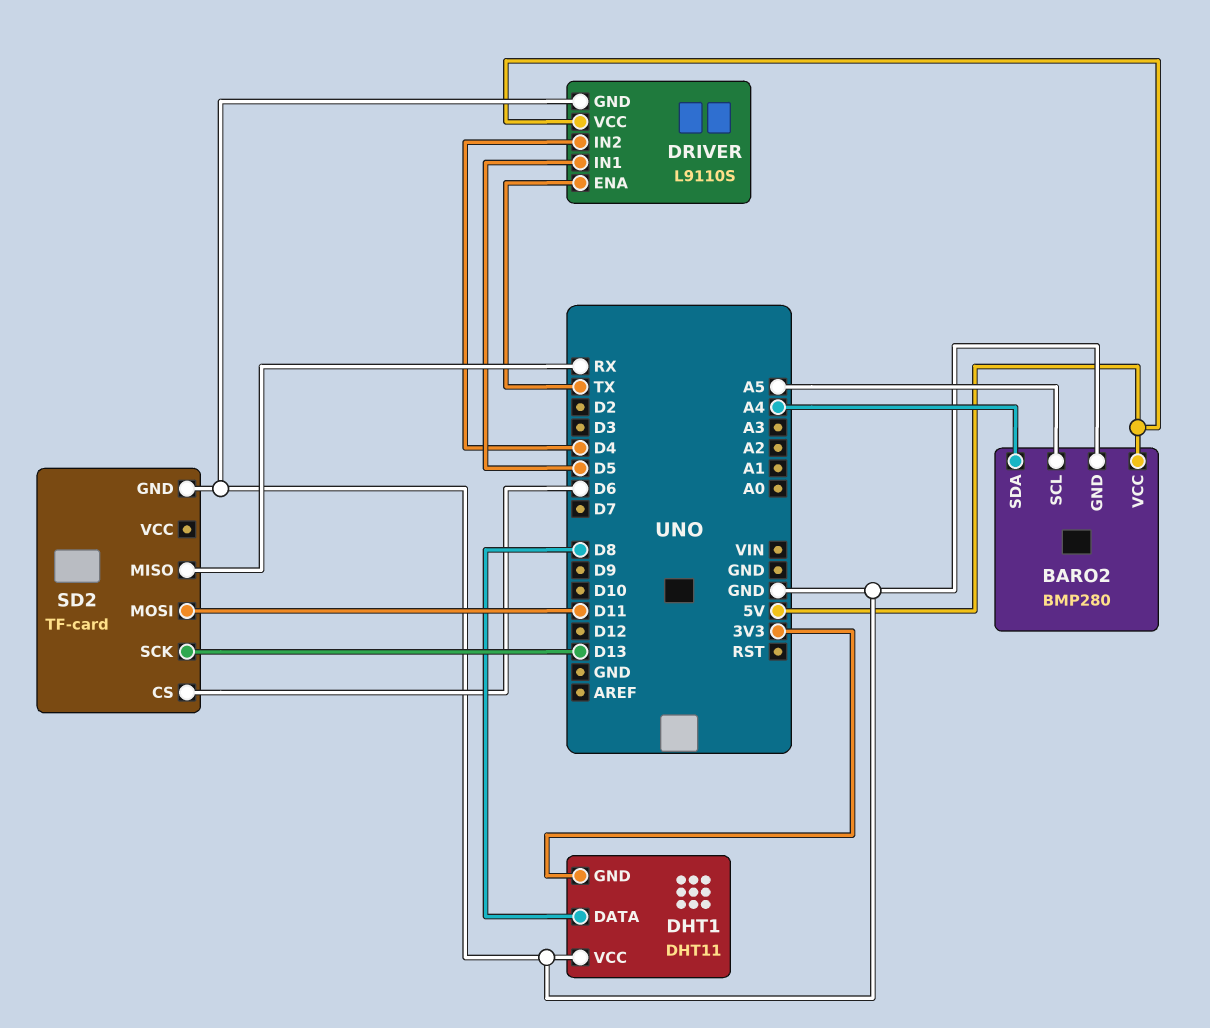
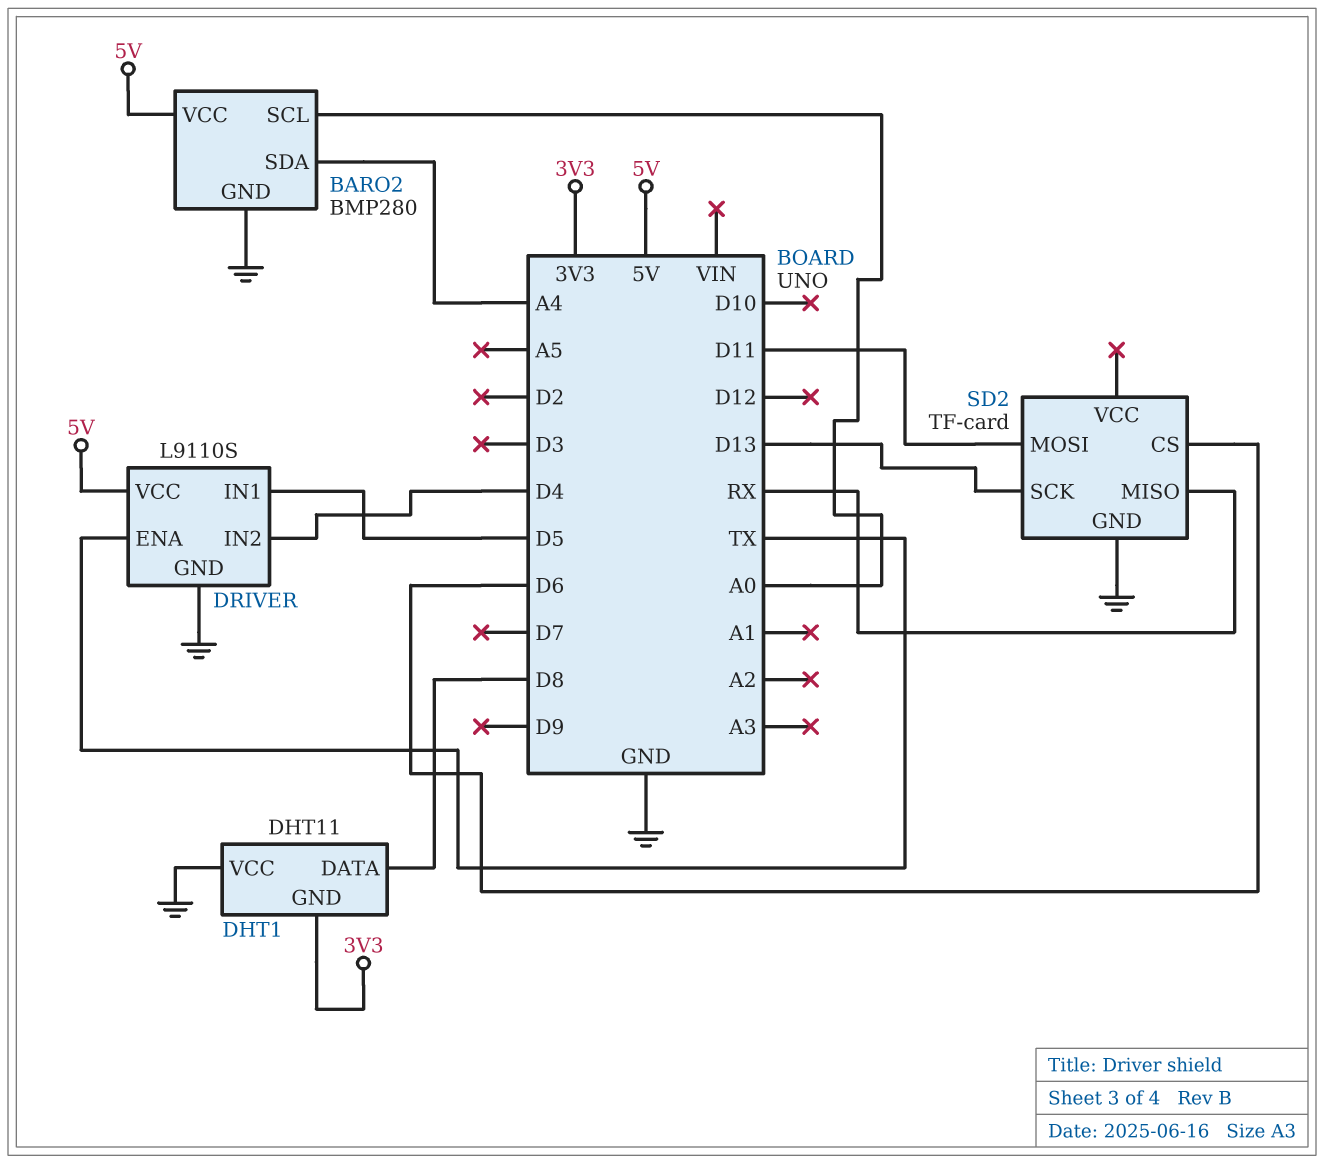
BARO2 pin SCL: A5 -> A0

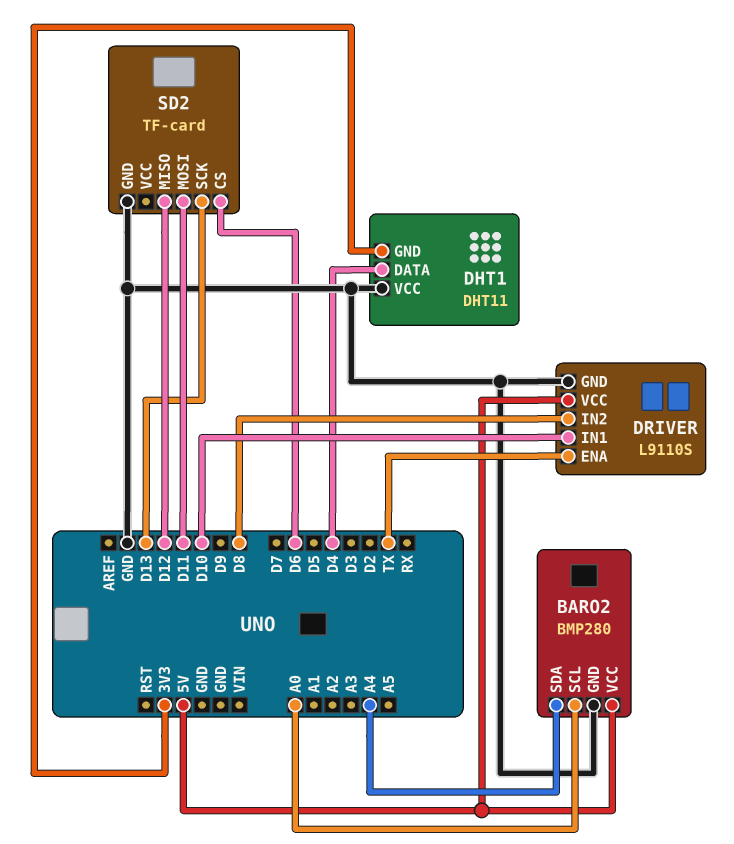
DHT1 pin DATA: D8 -> D4
DRIVER pin IN1: D5 -> D10
DRIVER pin IN2: D4 -> D8
SD2 pin MISO: RX -> D12

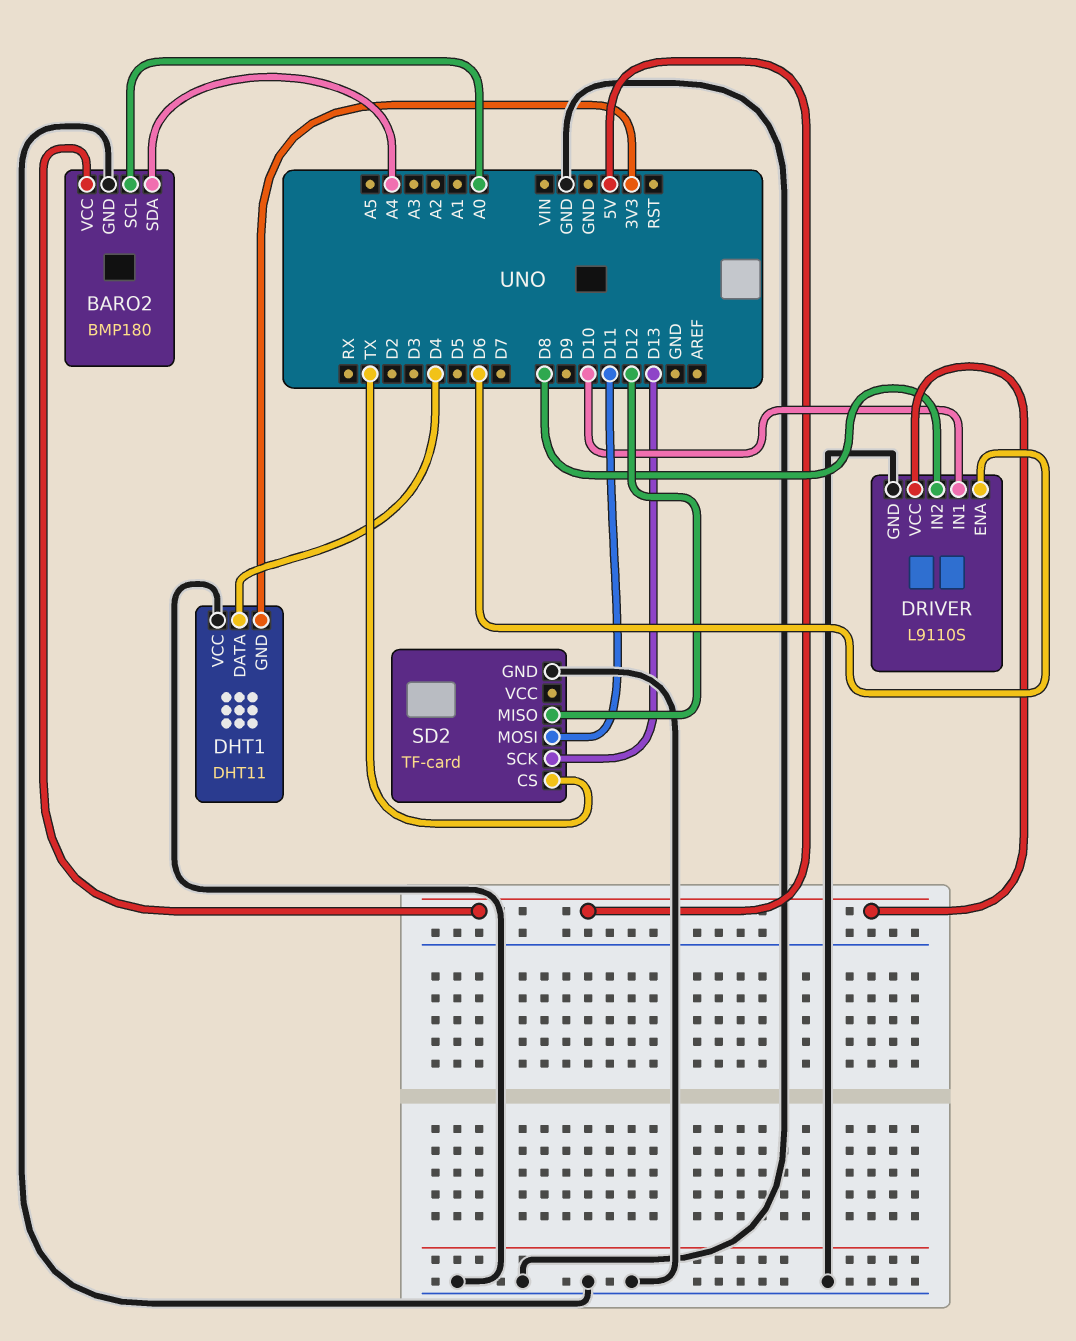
BARO2: BMP280 -> BMP180
DRIVER pin ENA: TX -> D6
SD2 pin CS: D6 -> TX

